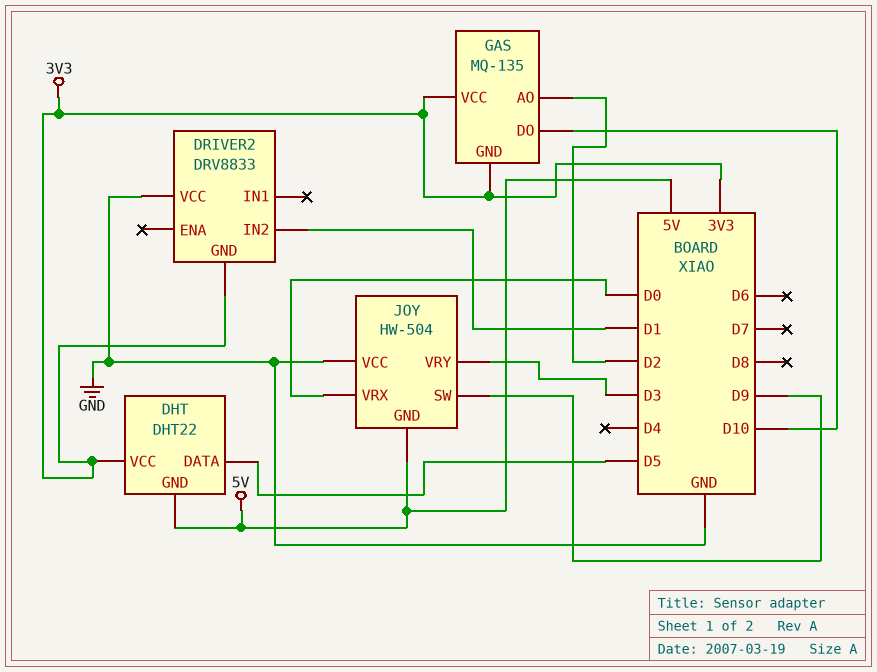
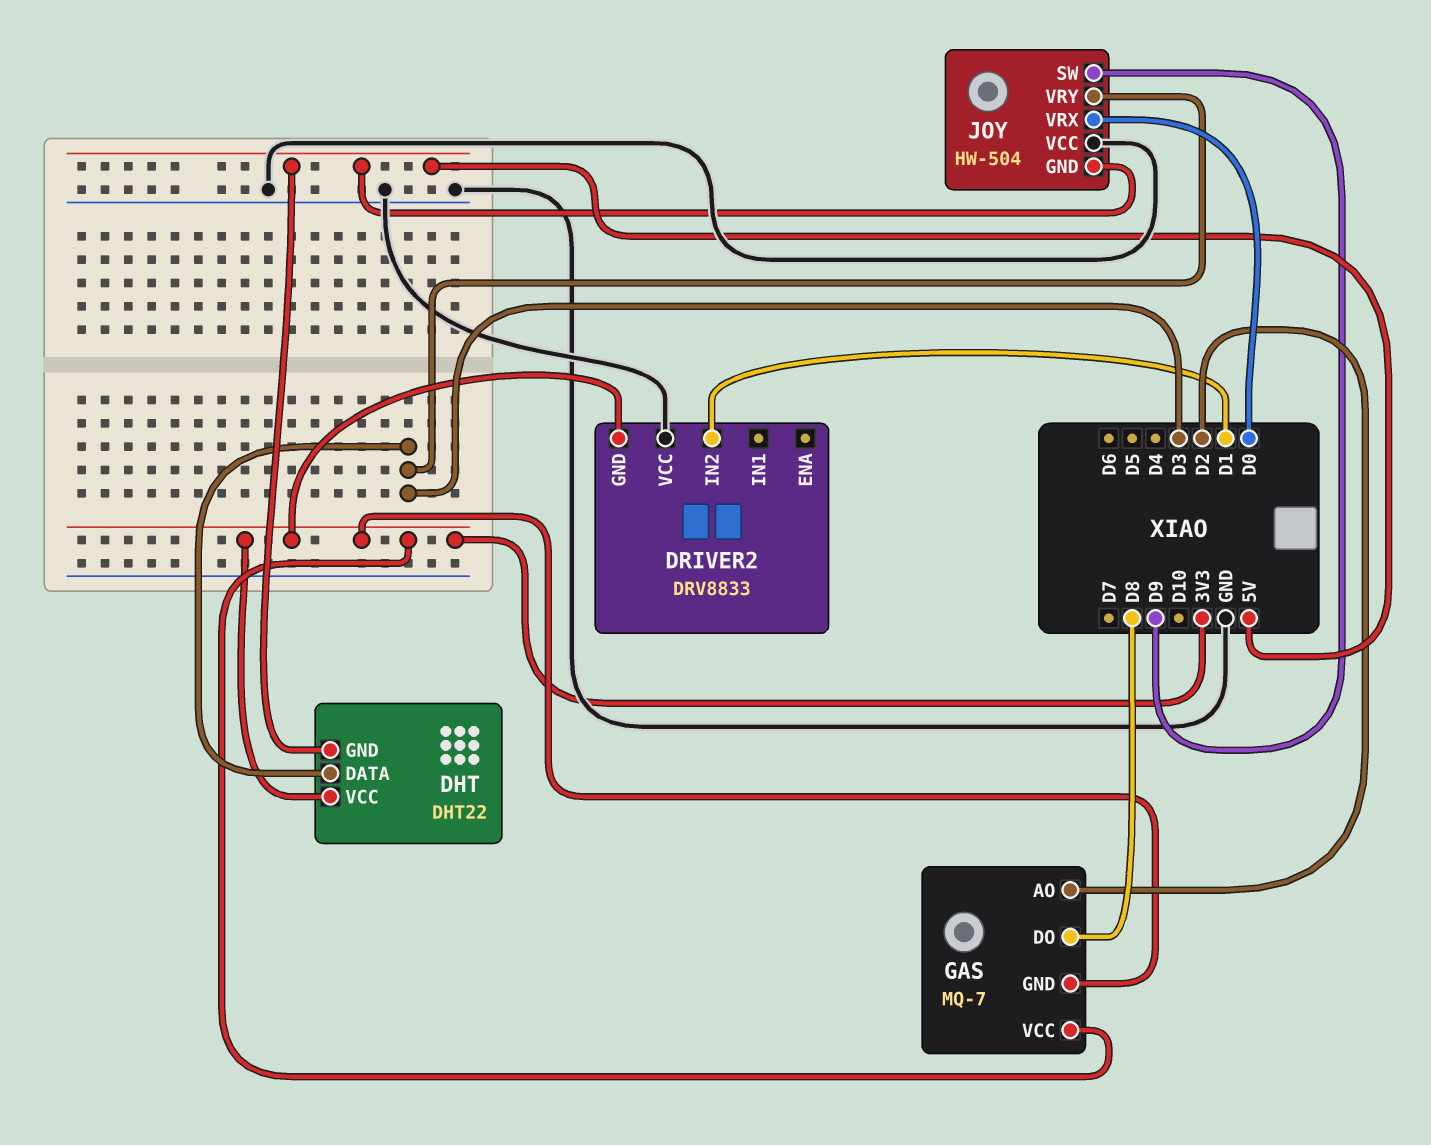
DHT pin DATA: D5 -> D3
GAS: MQ-135 -> MQ-7
GAS pin DO: D10 -> D8

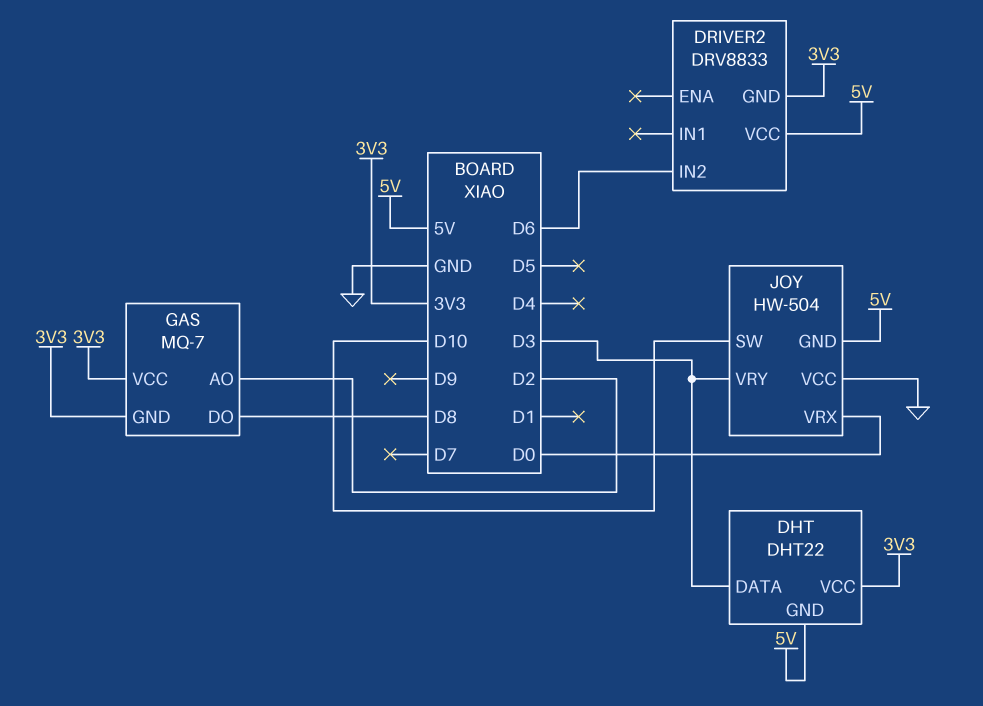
DRIVER2 pin IN2: D1 -> D6
DRIVER2 pin VCC: GND -> 5V
JOY pin SW: D9 -> D10

